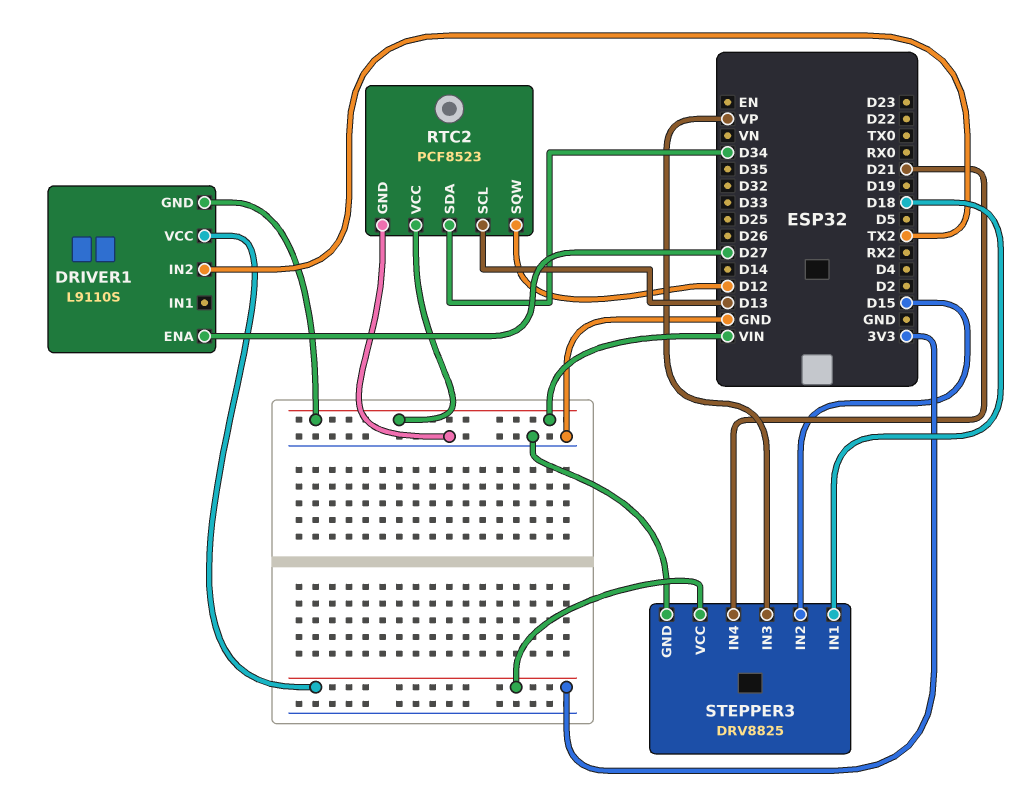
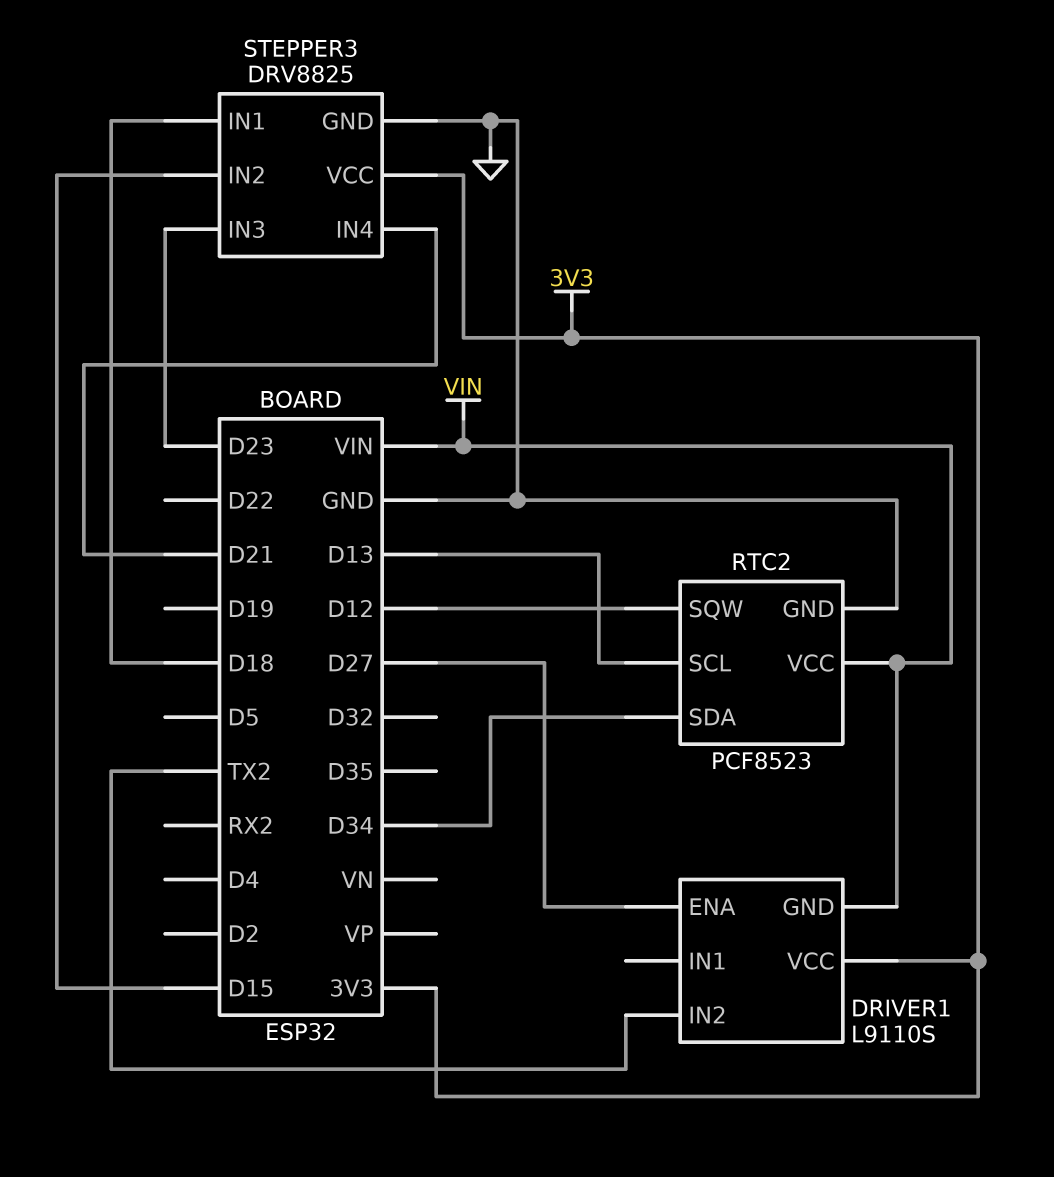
STEPPER3 pin IN3: VP -> D23

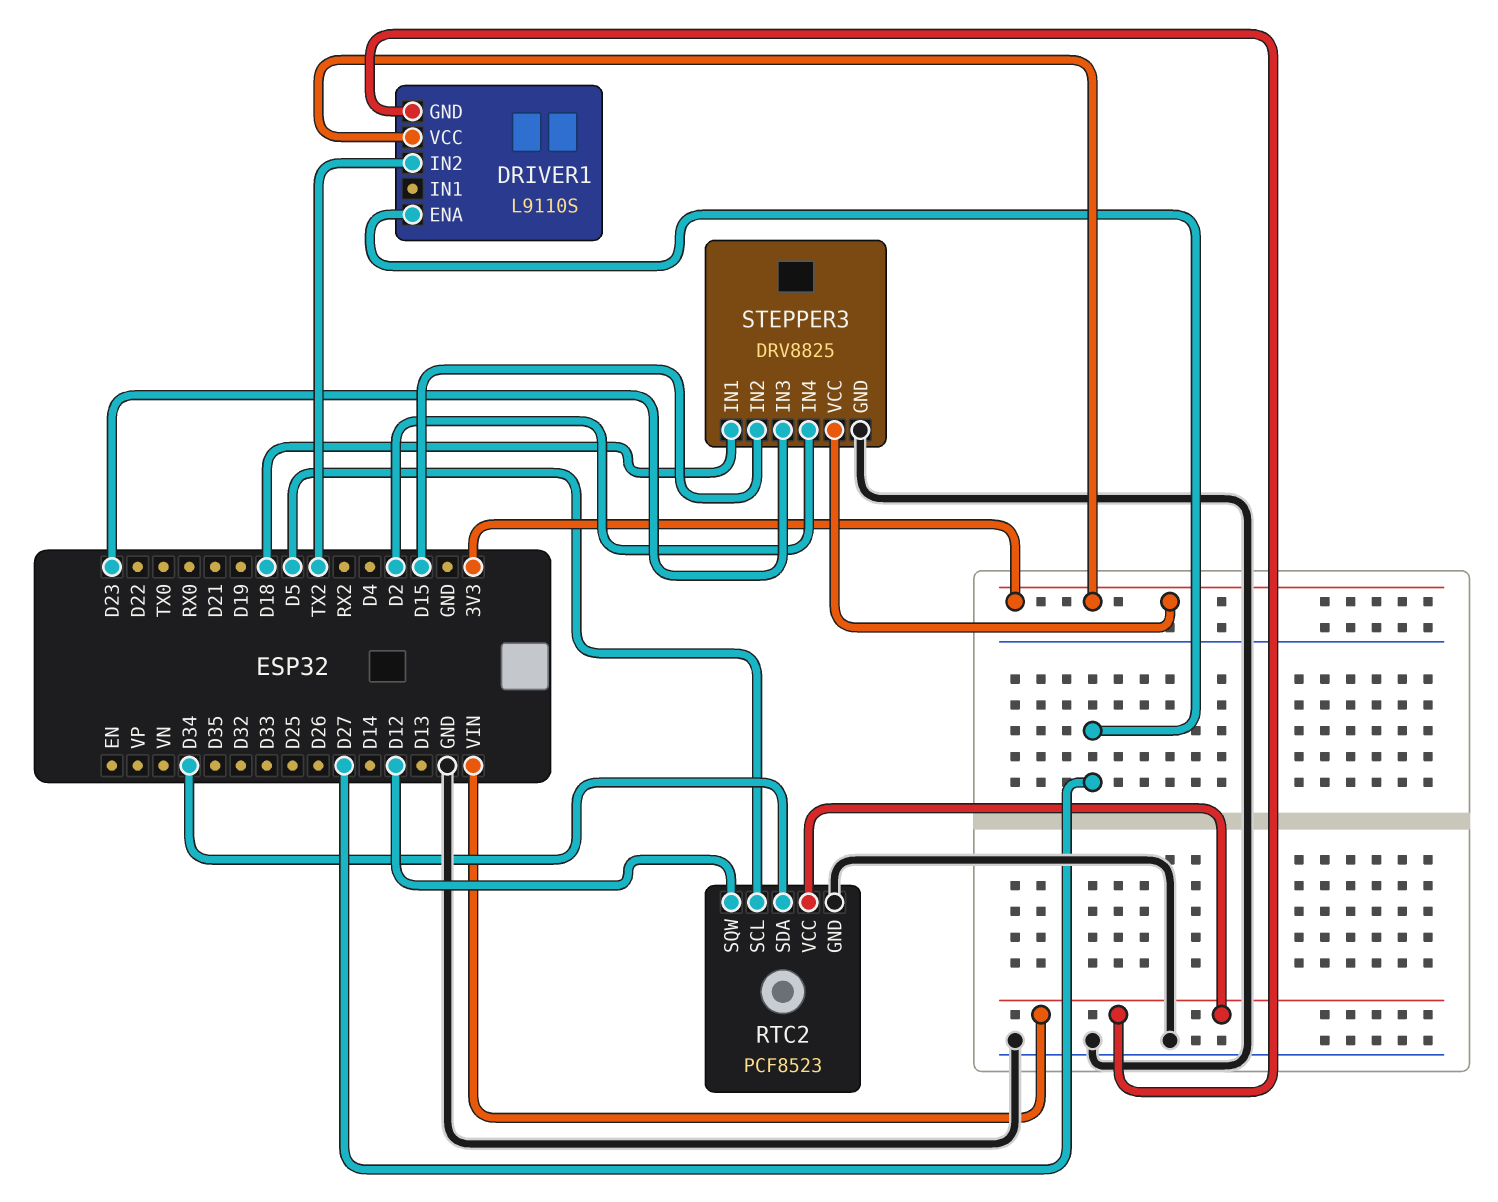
RTC2 pin SCL: D13 -> D5
STEPPER3 pin IN4: D21 -> D2

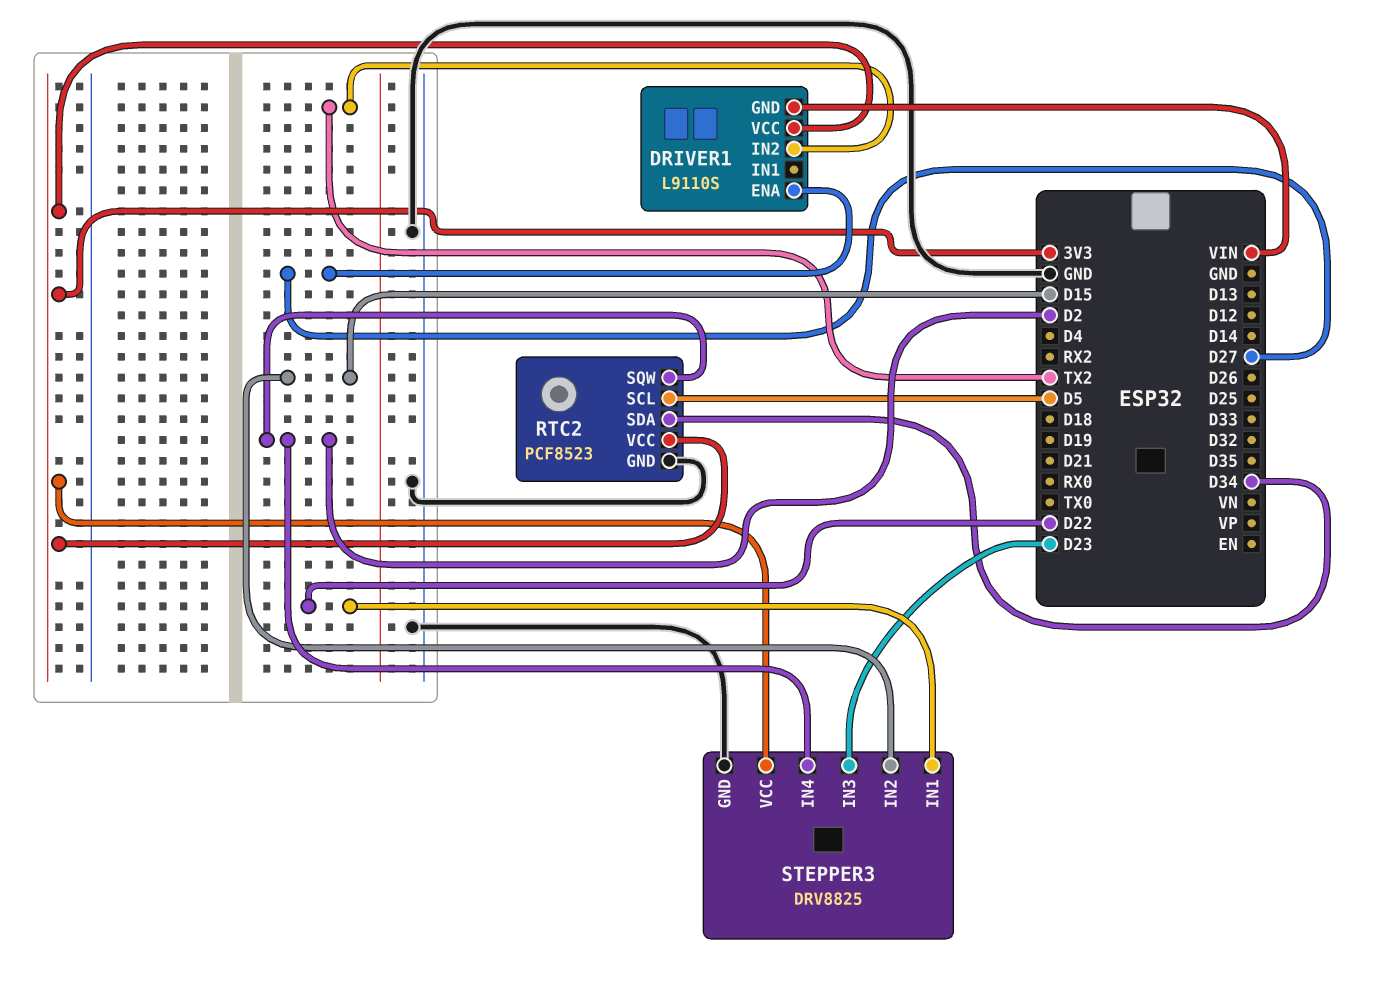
RTC2 pin SQW: D12 -> D2
RTC2 pin VCC: VIN -> 3V3
STEPPER3 pin IN1: D18 -> D22

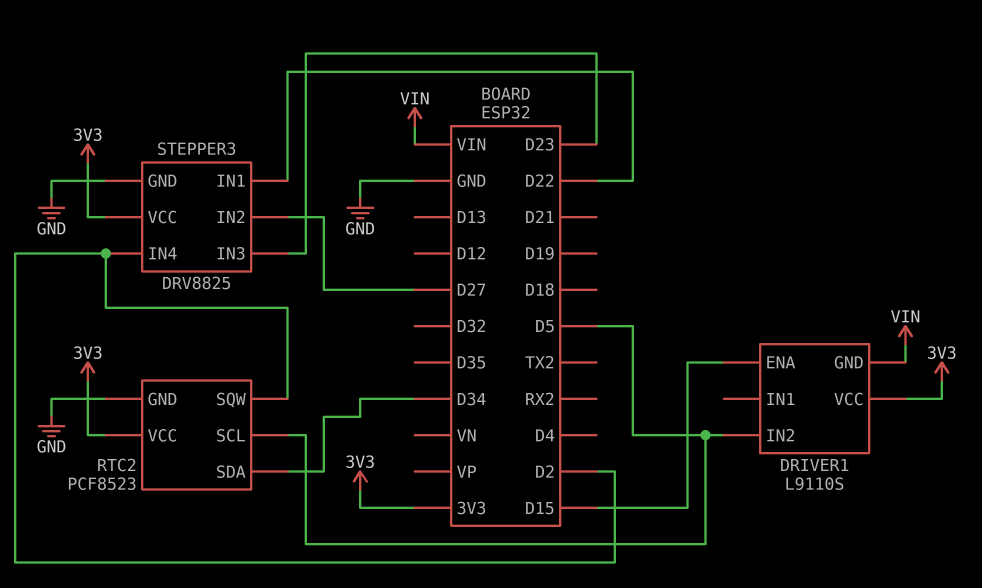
DRIVER1 pin ENA: D27 -> D15
DRIVER1 pin IN2: TX2 -> D5
STEPPER3 pin IN2: D15 -> D27

